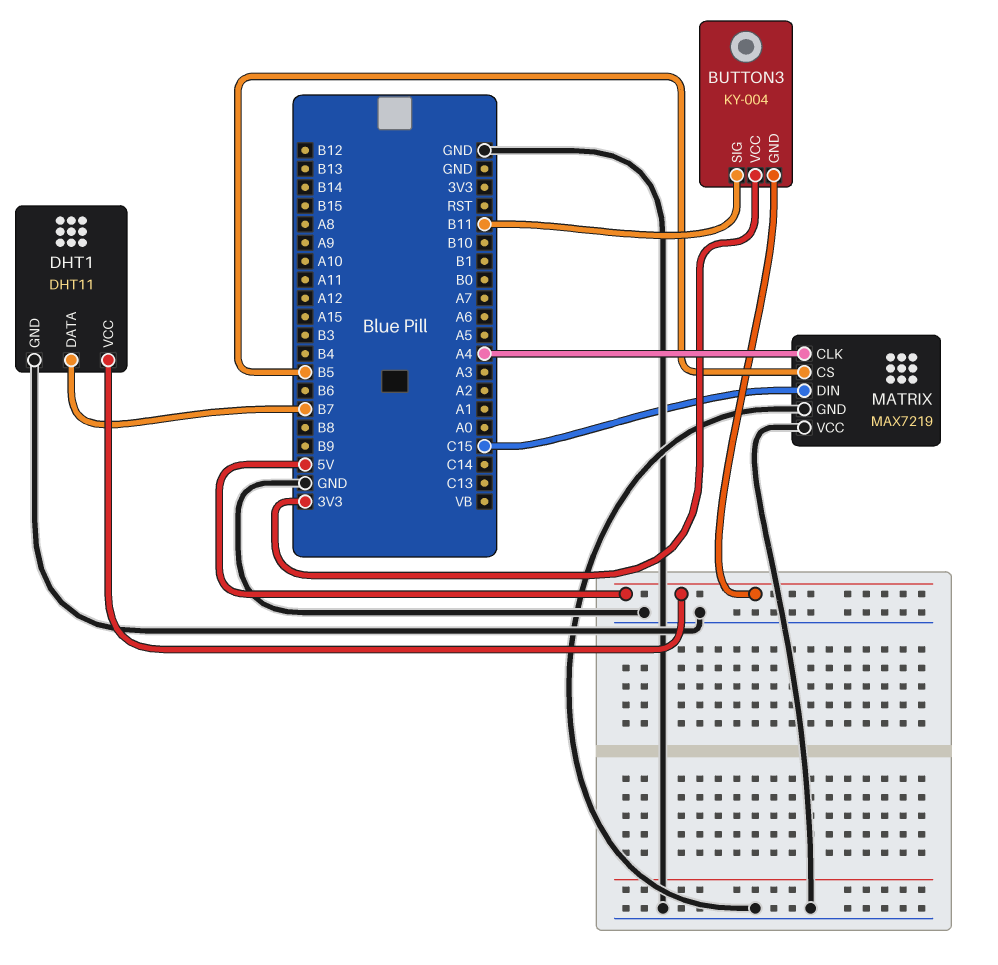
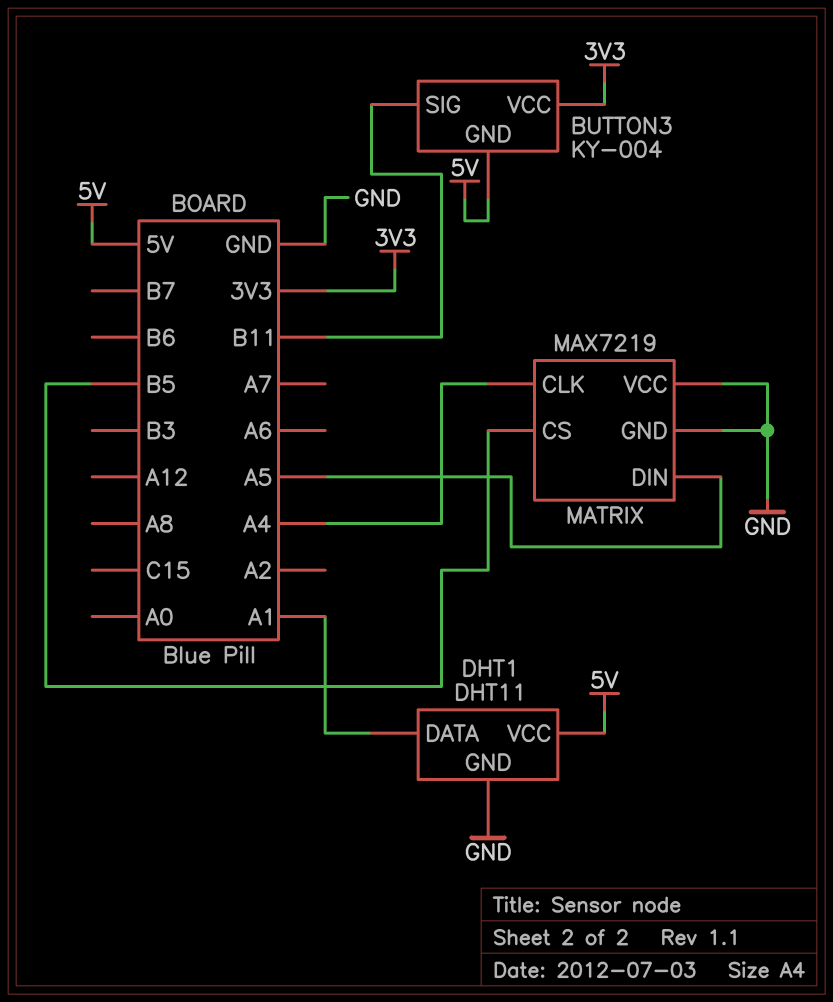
DHT1 pin DATA: B7 -> A1
MATRIX pin DIN: C15 -> A5

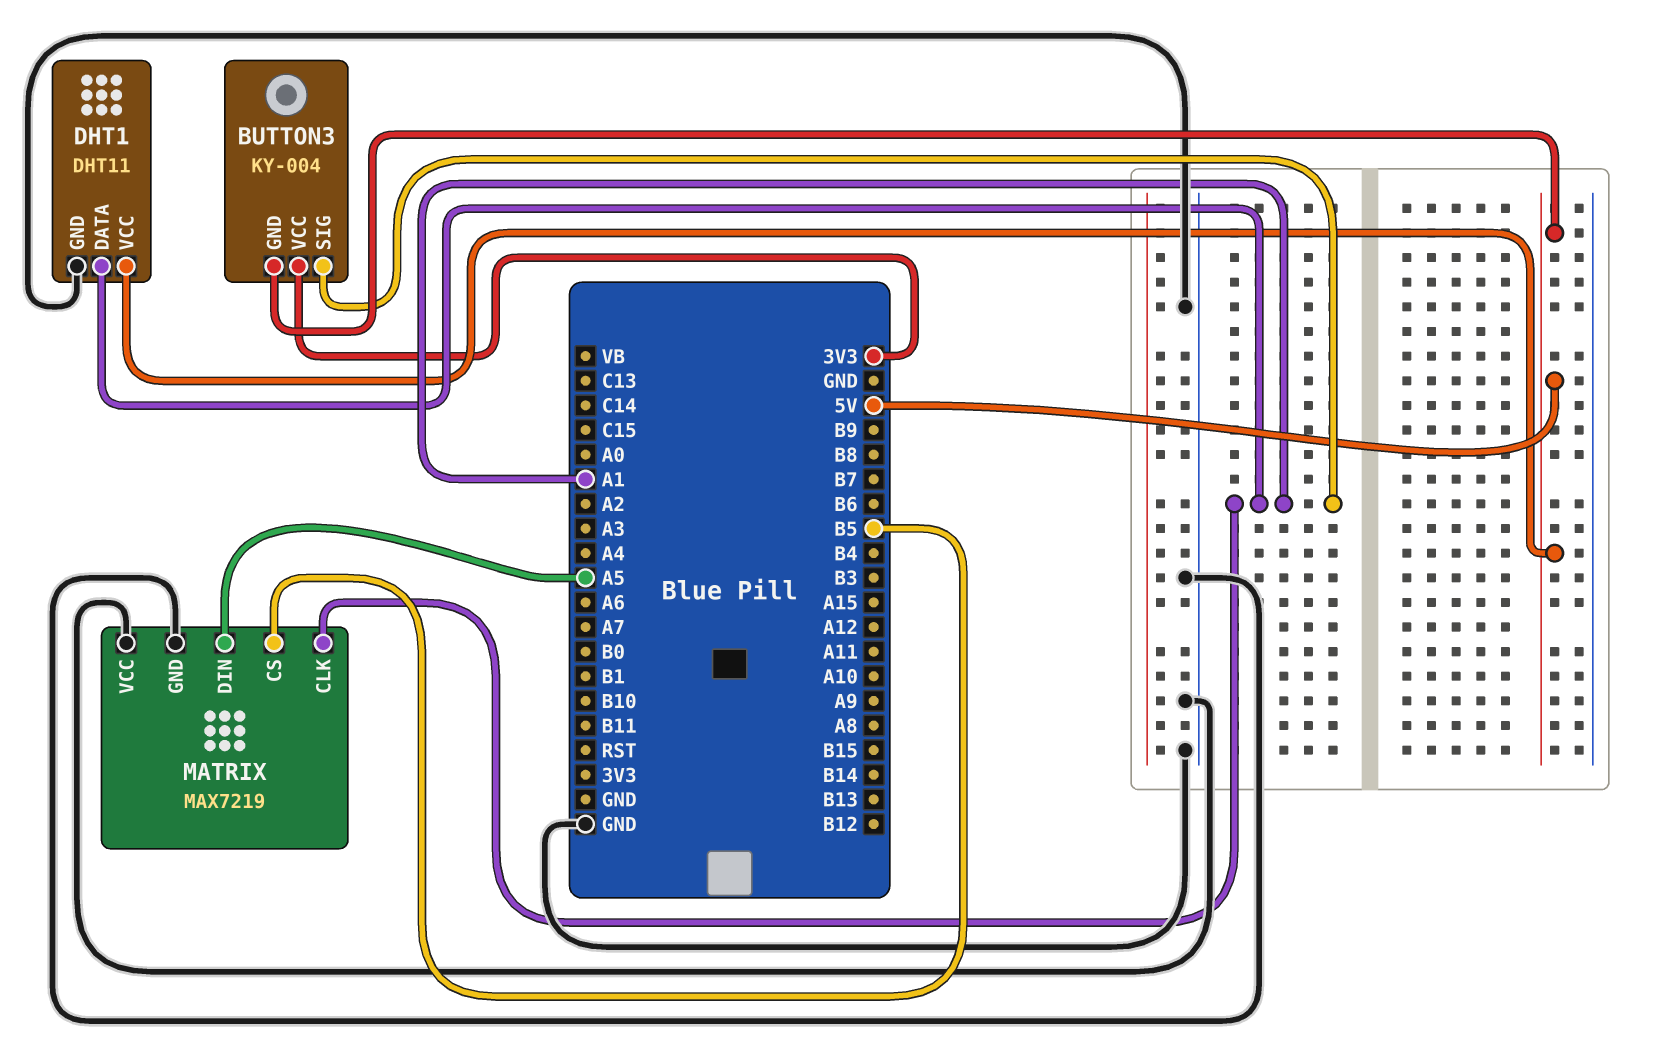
BUTTON3 pin SIG: B11 -> A1
MATRIX pin CLK: A4 -> A1

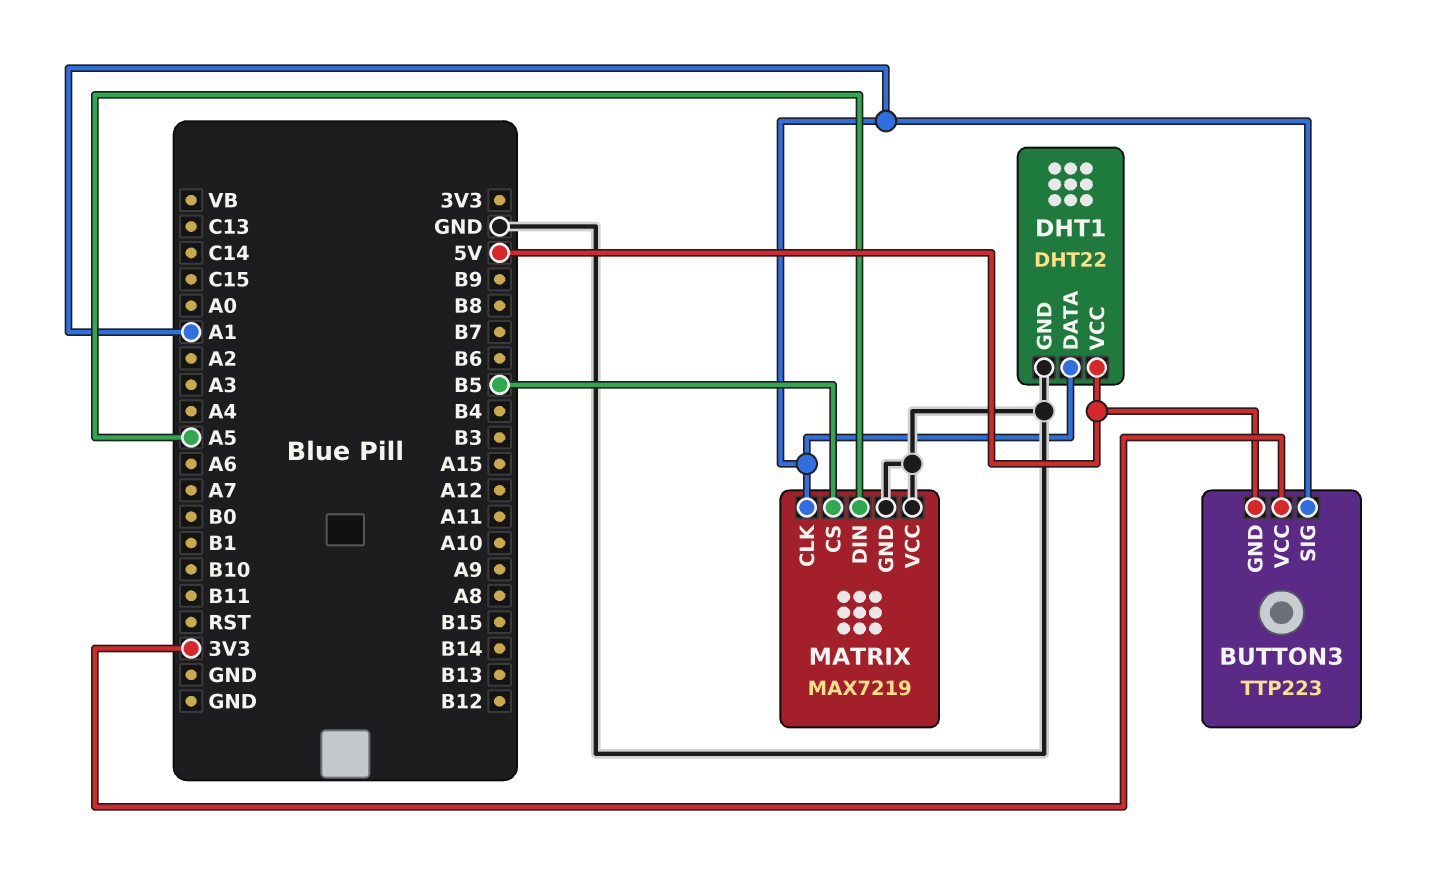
BUTTON3: KY-004 -> TTP223
DHT1: DHT11 -> DHT22

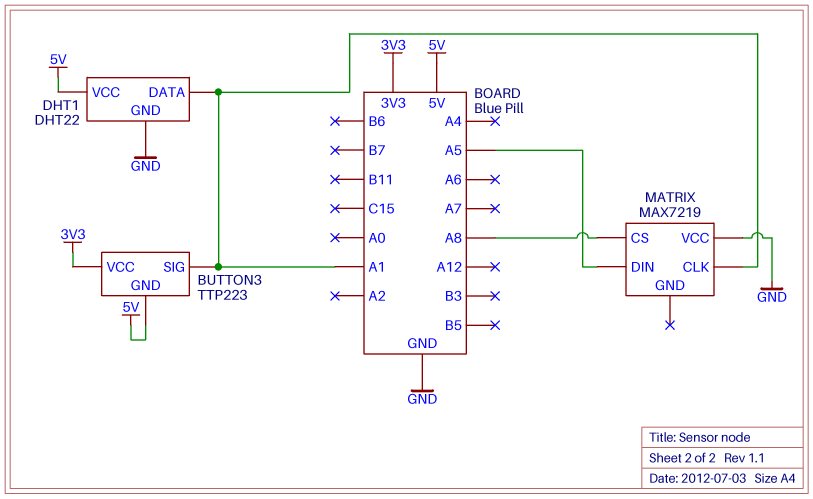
MATRIX pin CS: B5 -> A8
MATRIX pin GND: GND -> none

